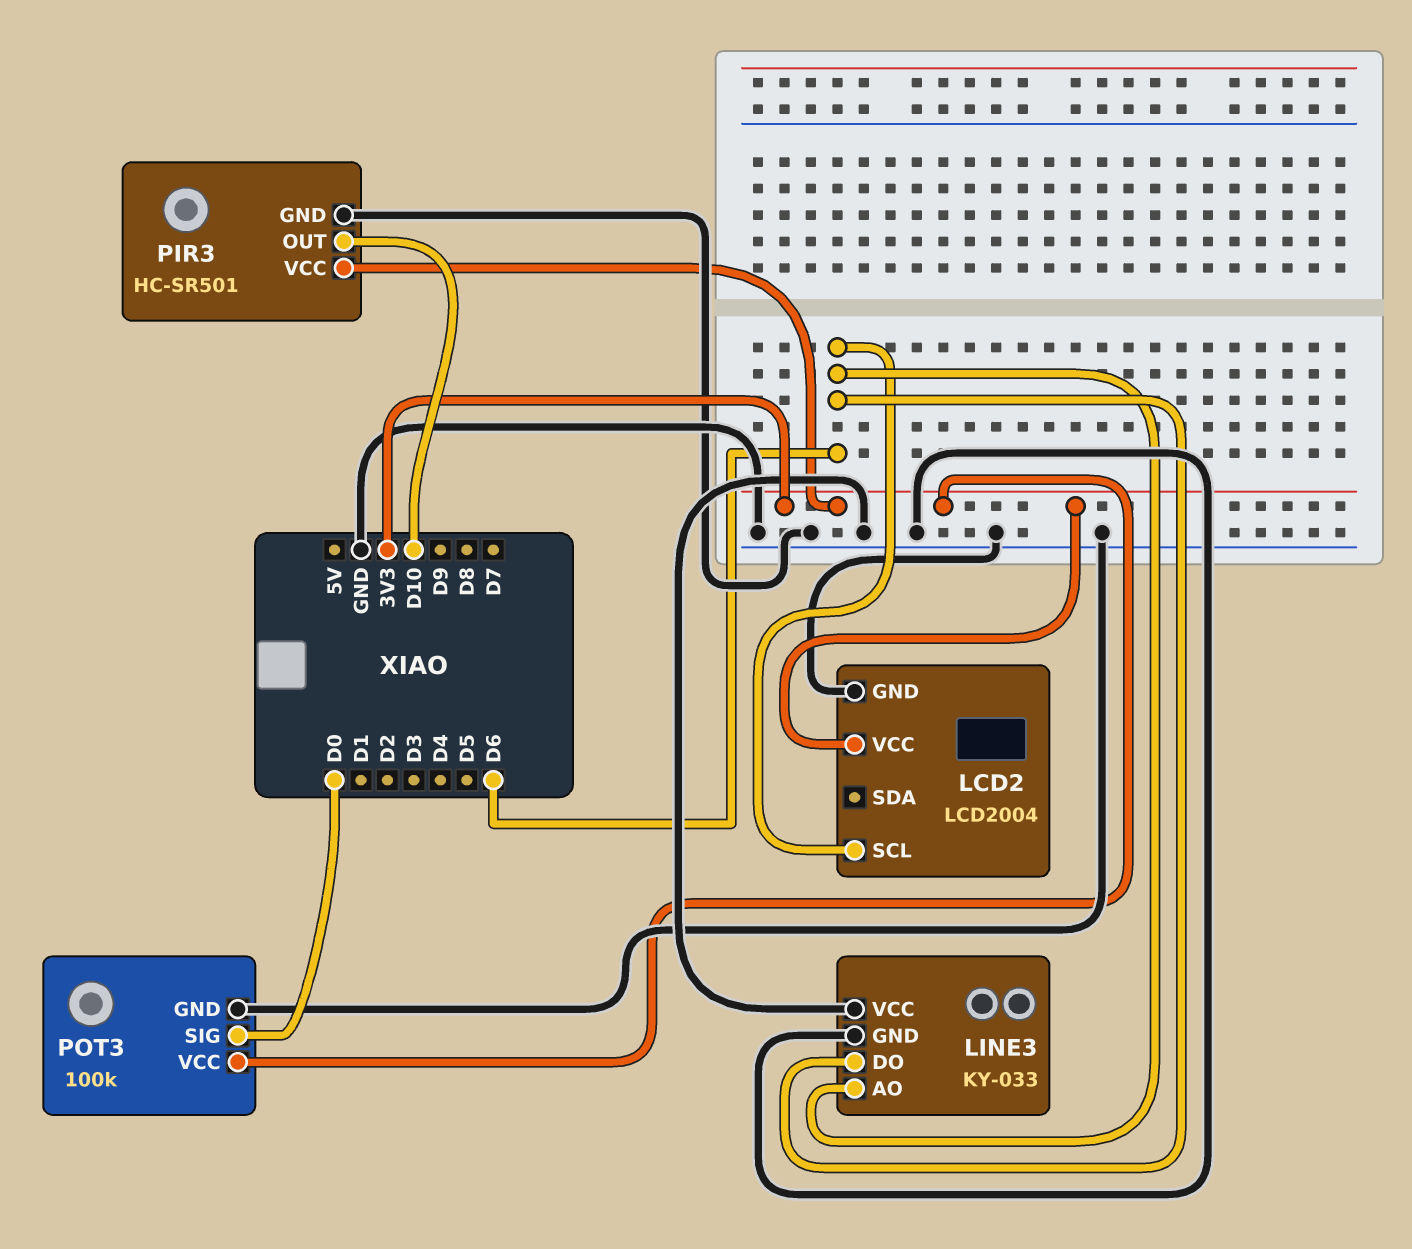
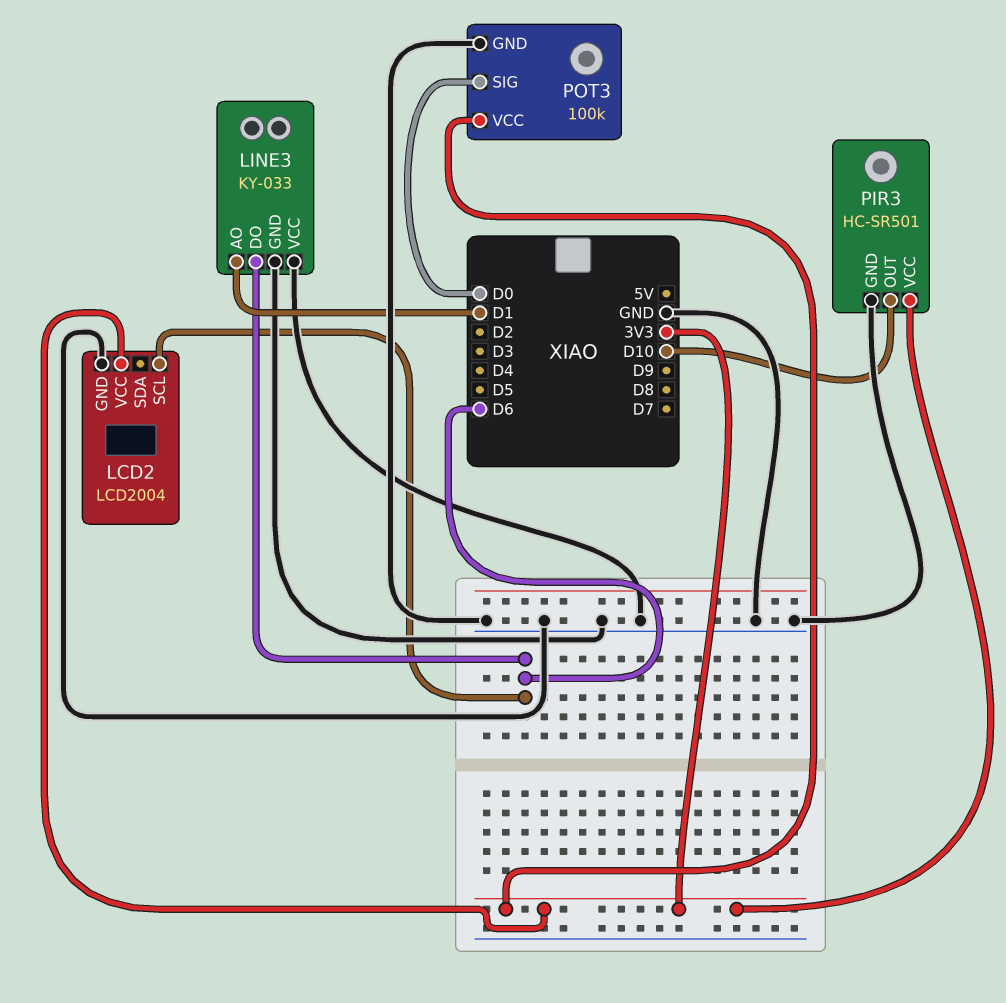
LINE3 pin AO: D6 -> D1

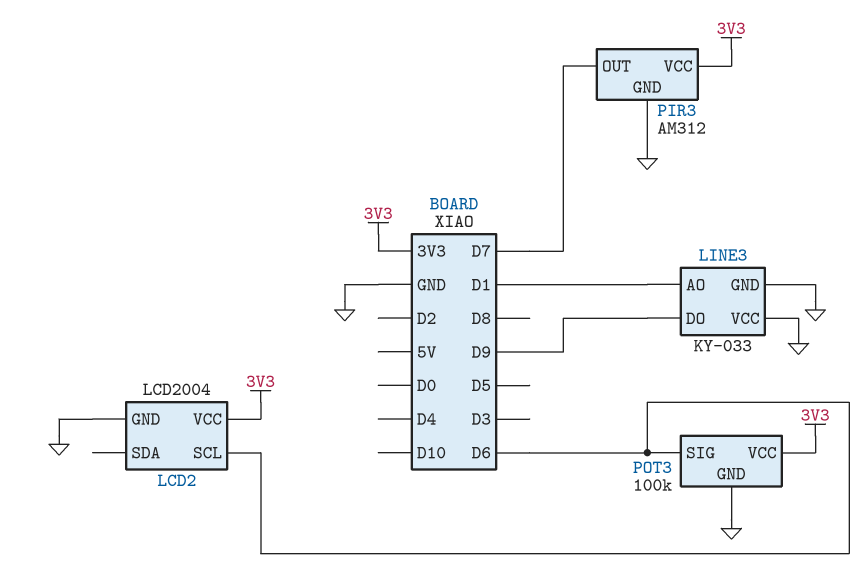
LINE3 pin DO: D6 -> D9
PIR3: HC-SR501 -> AM312
PIR3 pin OUT: D10 -> D7
POT3 pin SIG: D0 -> D6

